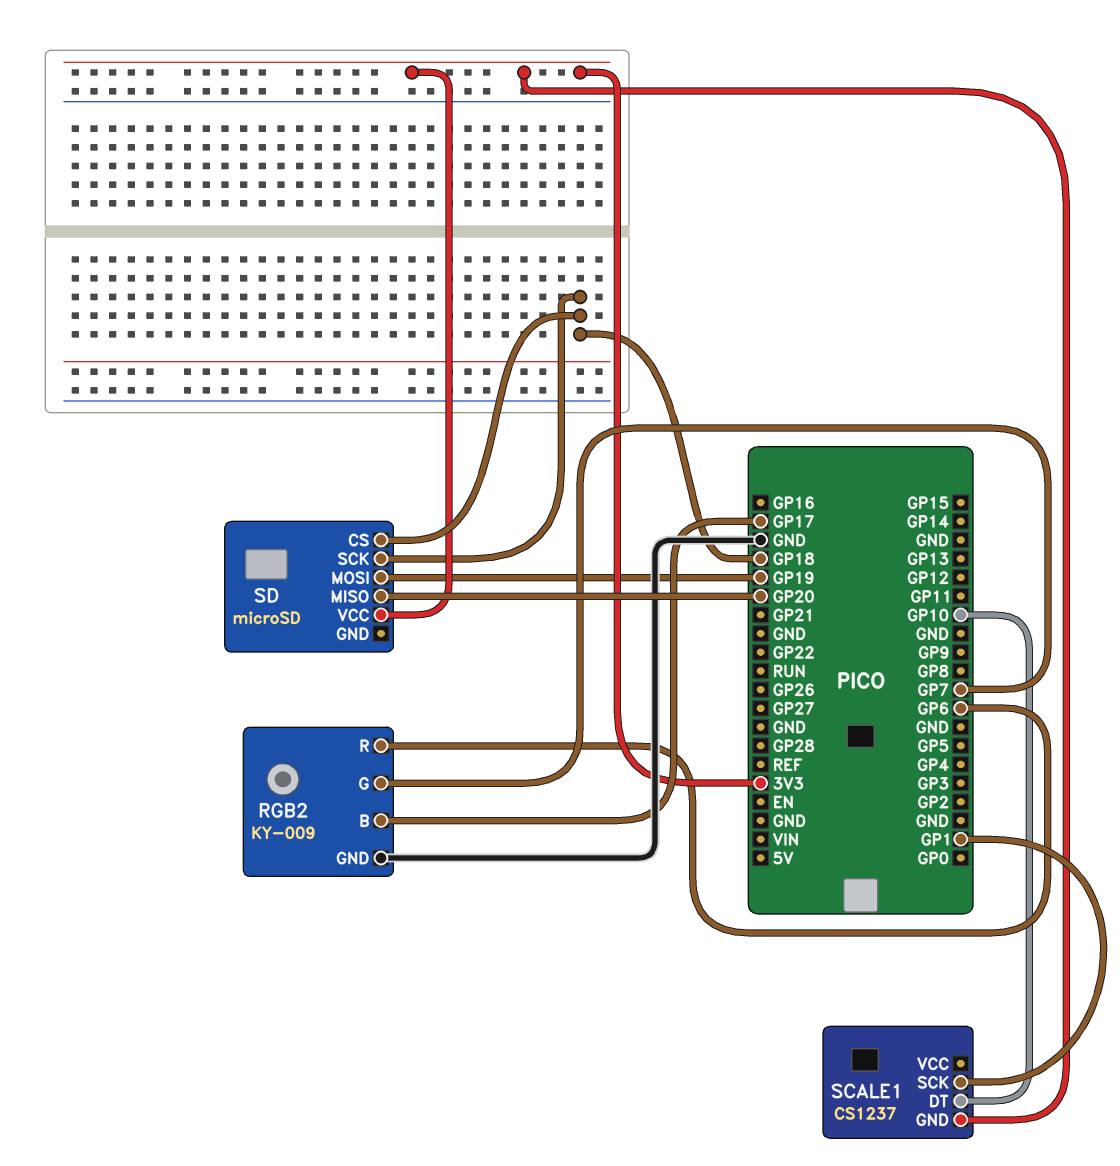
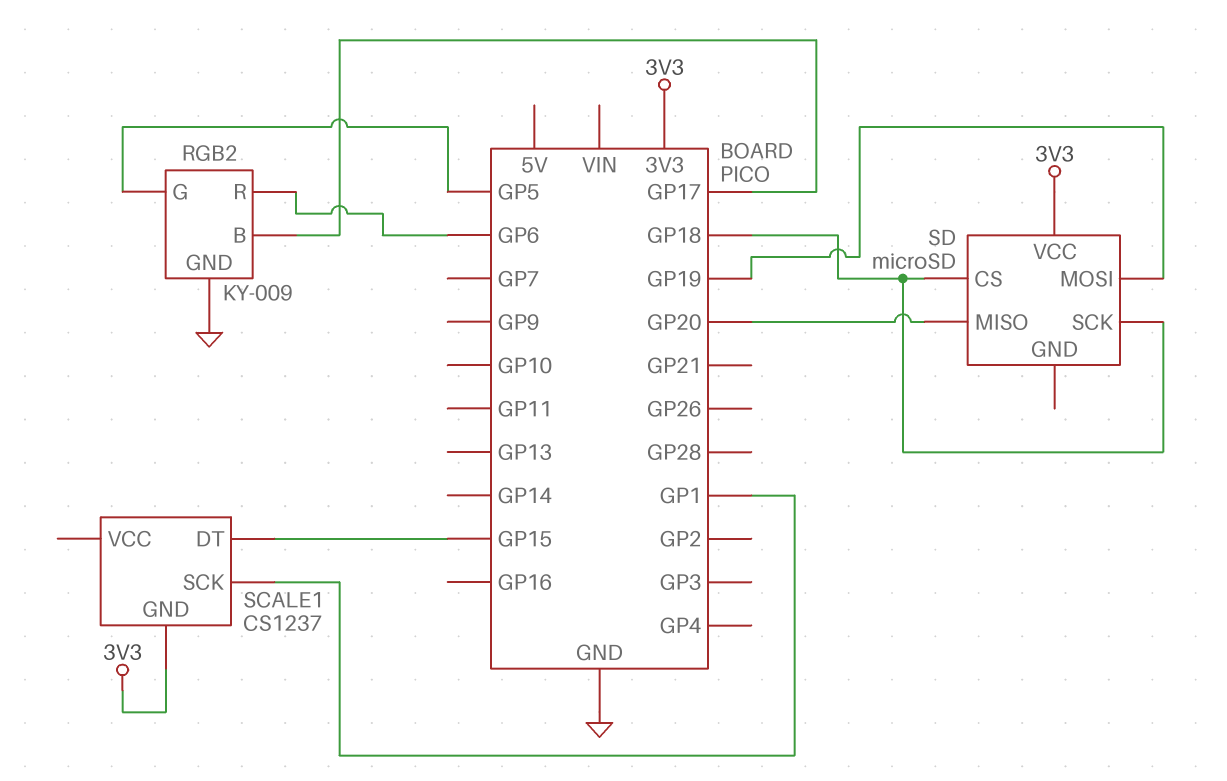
RGB2 pin G: GP7 -> GP5
SCALE1 pin DT: GP10 -> GP15

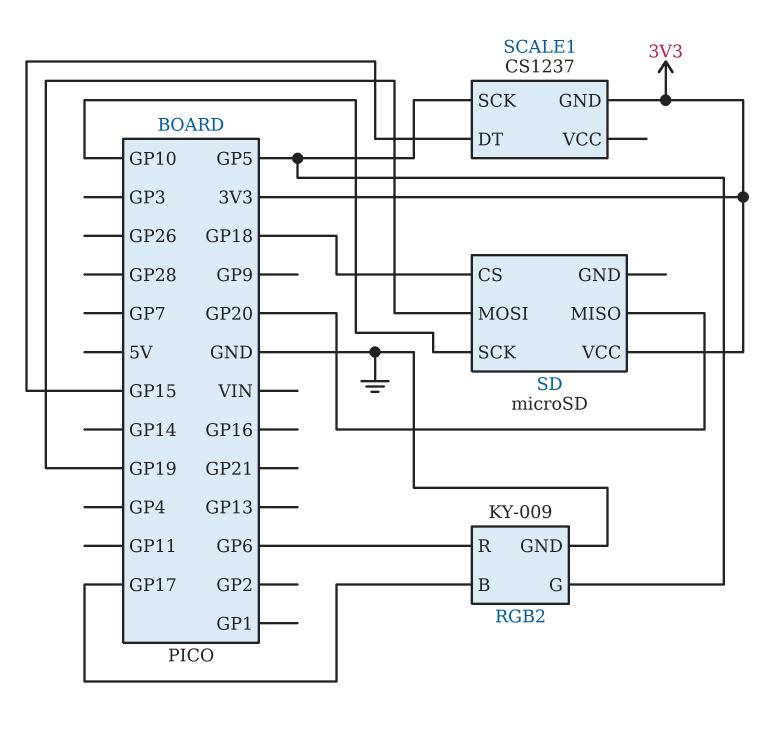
SCALE1 pin SCK: GP1 -> GP5
SD pin SCK: GP18 -> GP10

